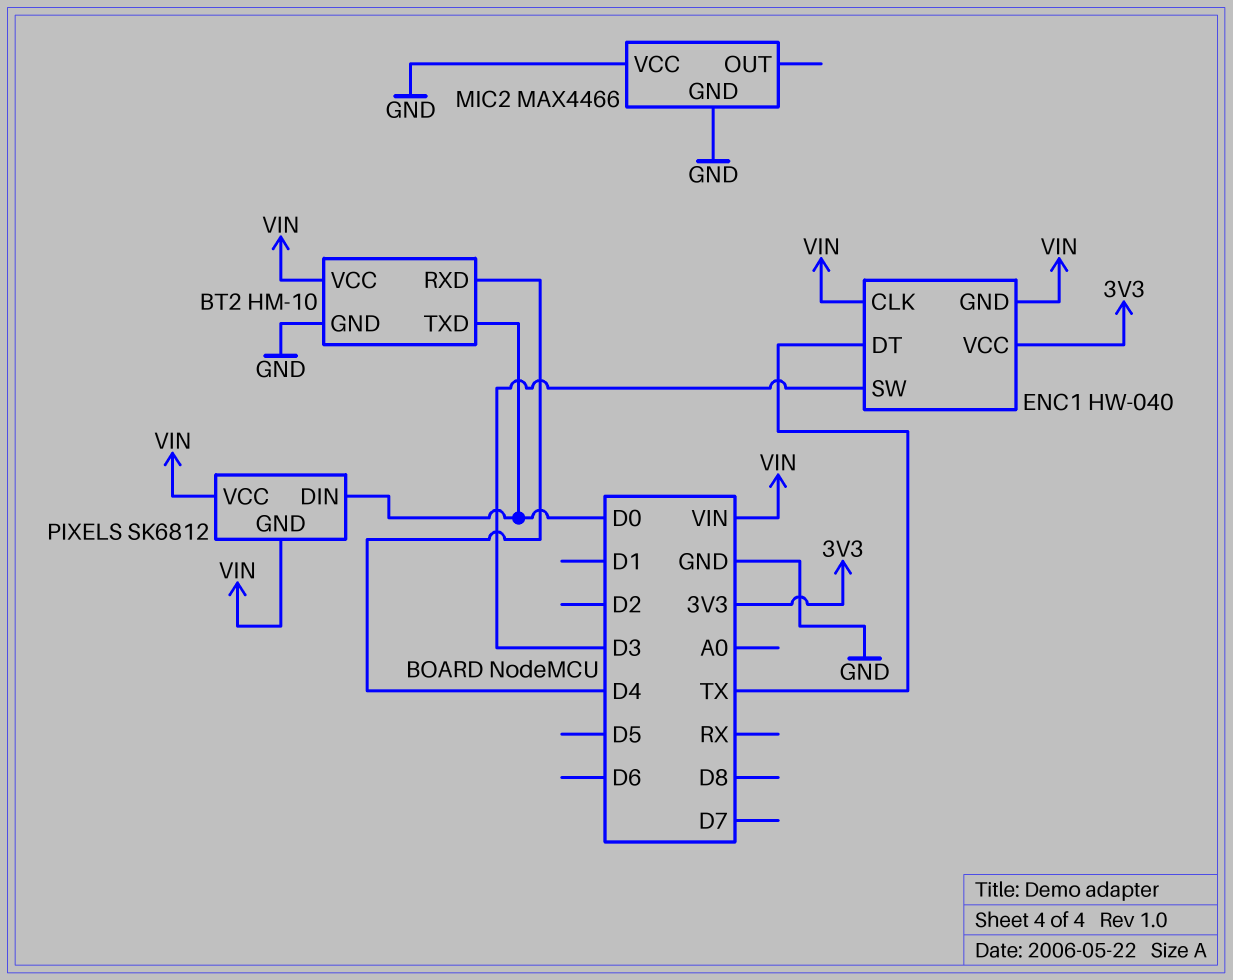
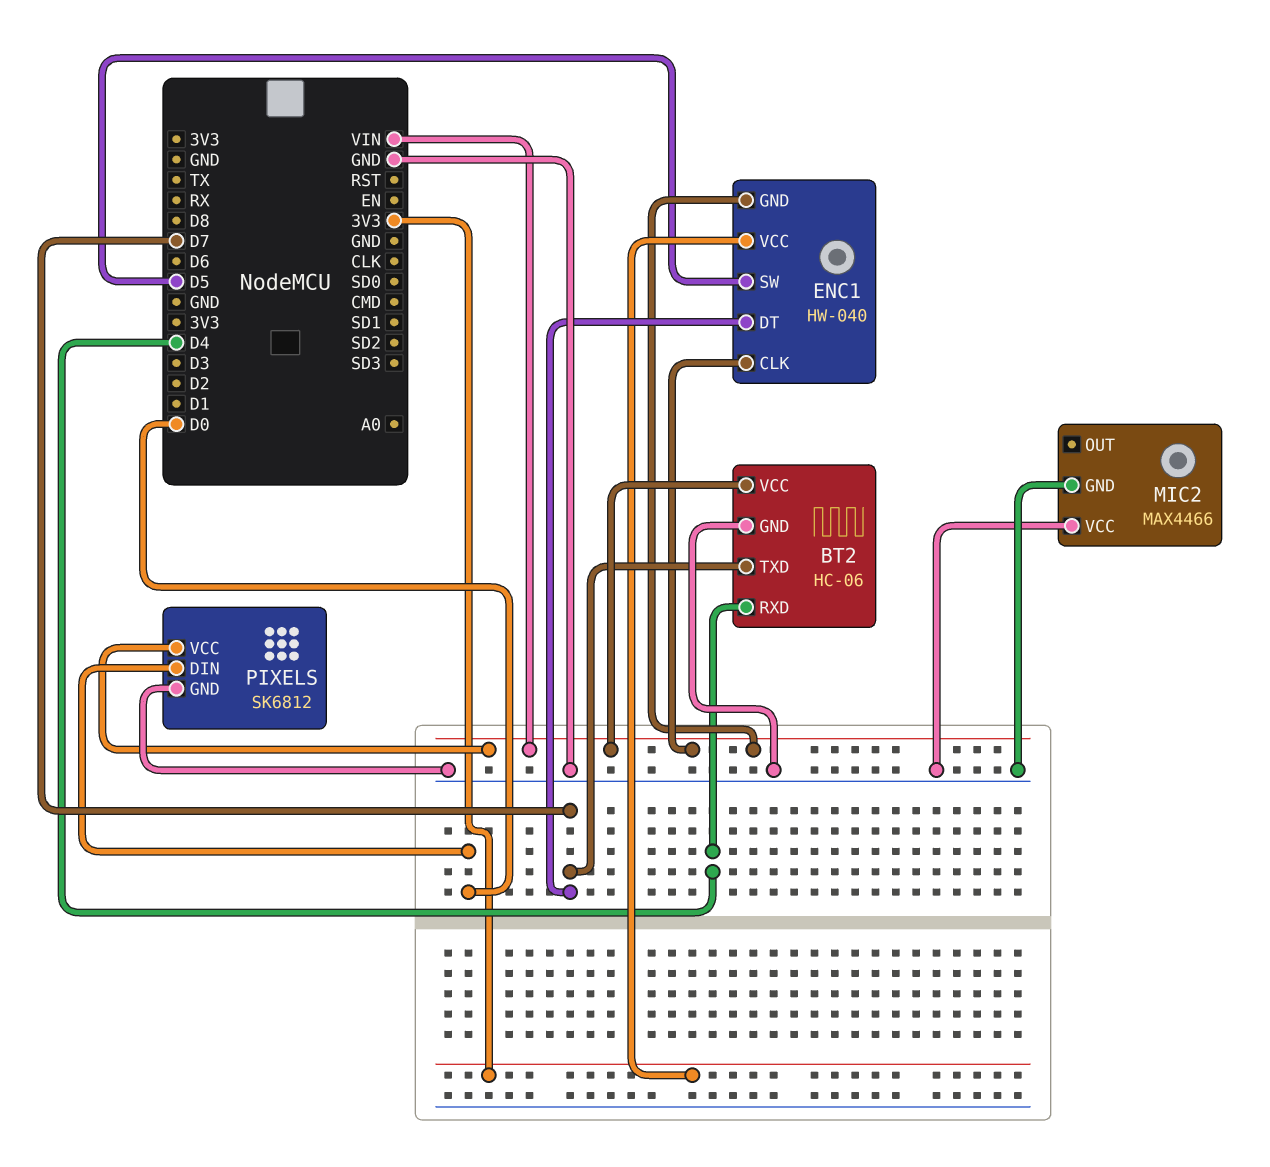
BT2: HM-10 -> HC-06
BT2 pin TXD: D0 -> D7
ENC1 pin DT: TX -> D7
ENC1 pin SW: D3 -> D5
PIXELS pin GND: VIN -> GND

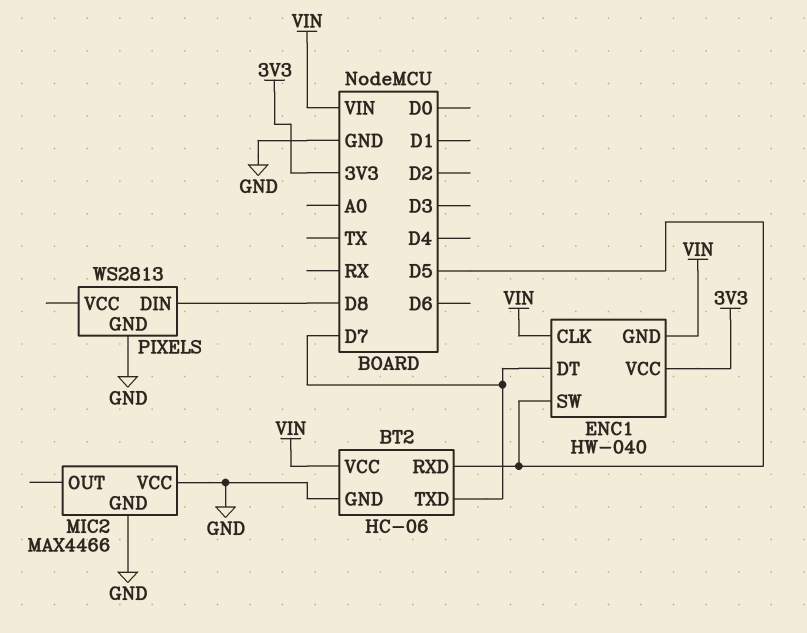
BT2 pin RXD: D4 -> D5
PIXELS: SK6812 -> WS2813
PIXELS pin DIN: D0 -> D8
PIXELS pin VCC: VIN -> none

